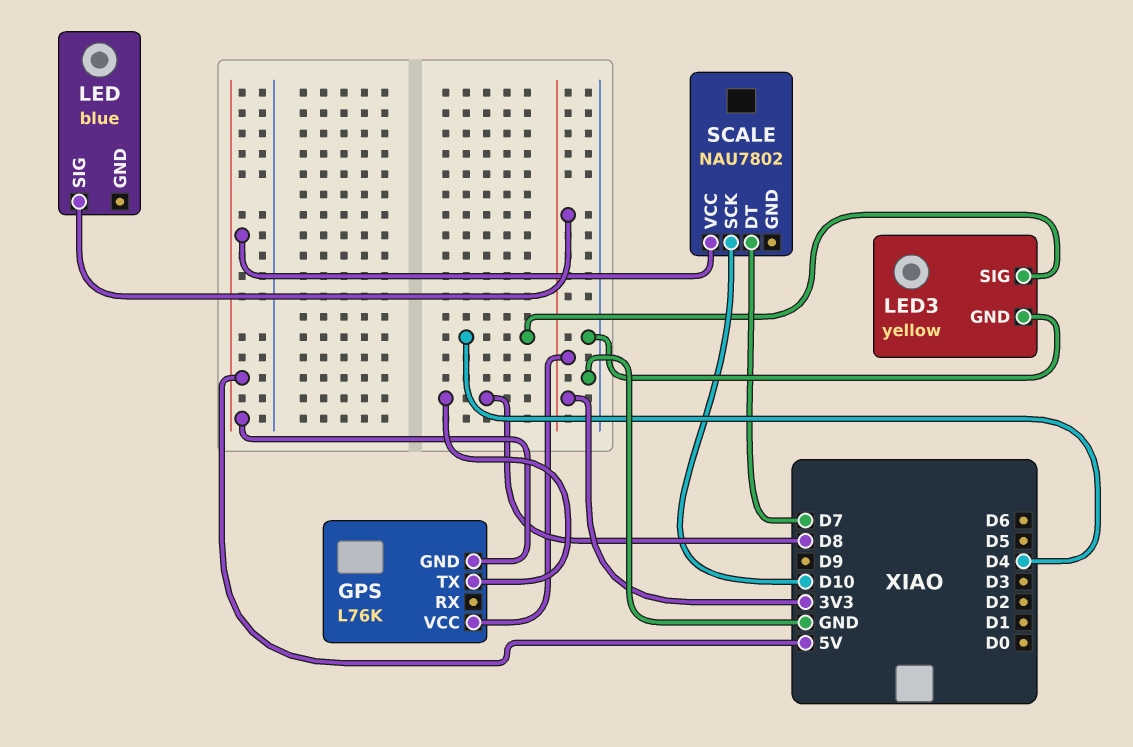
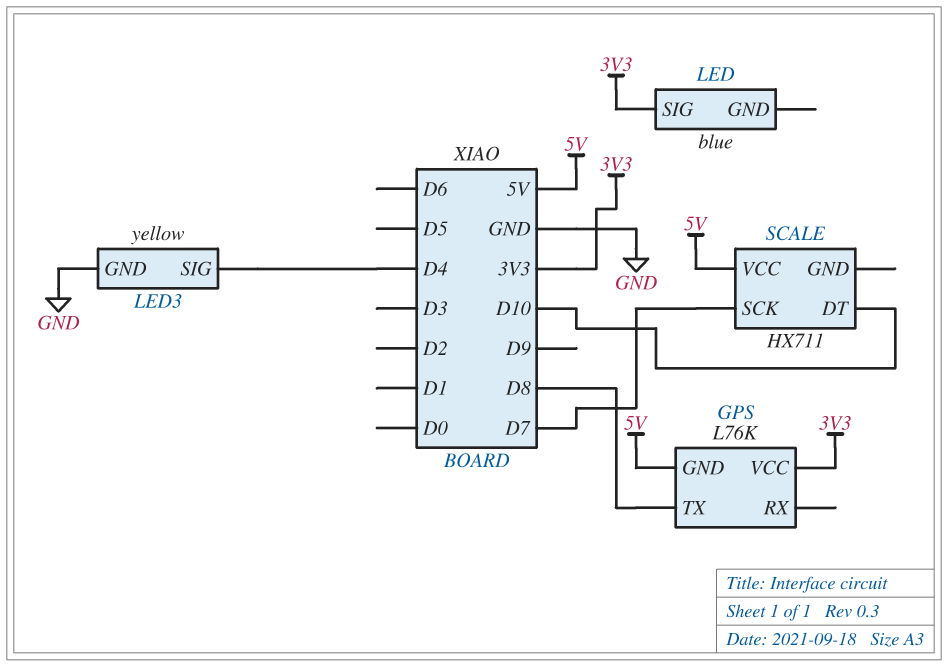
SCALE: NAU7802 -> HX711
SCALE pin DT: D7 -> D10
SCALE pin SCK: D10 -> D7

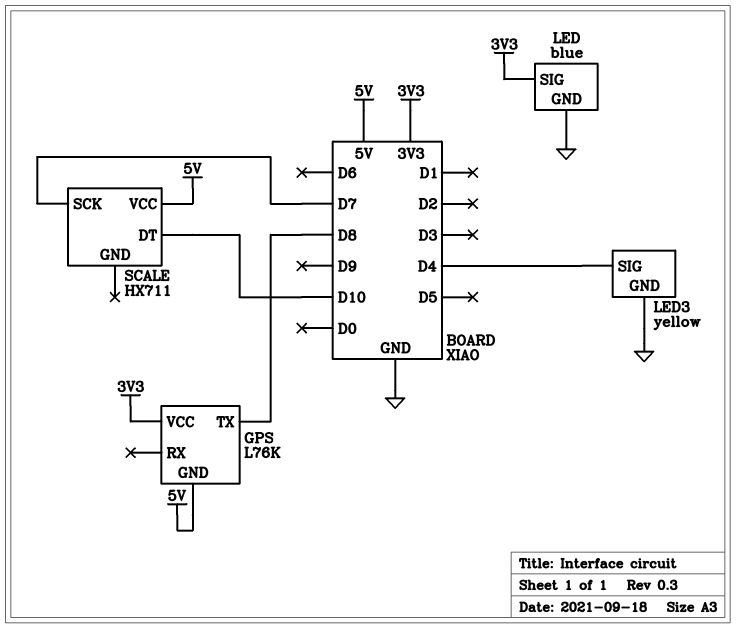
LED pin GND: none -> GND

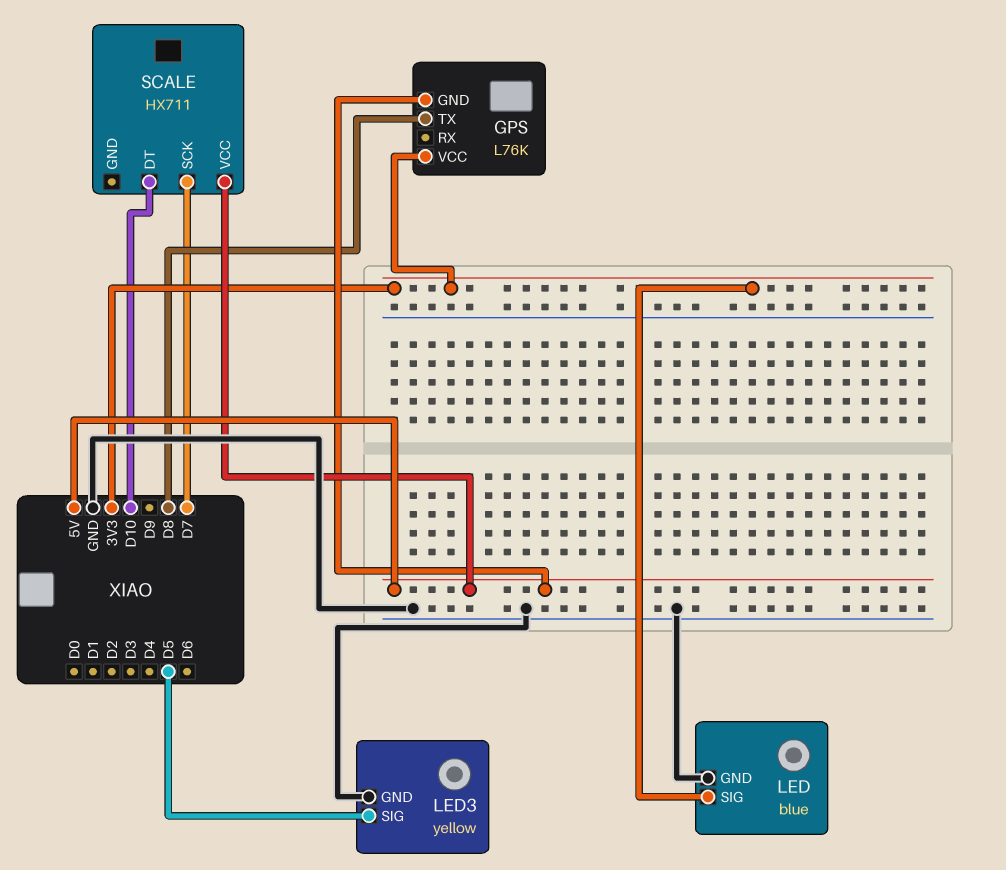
LED3 pin SIG: D4 -> D5

